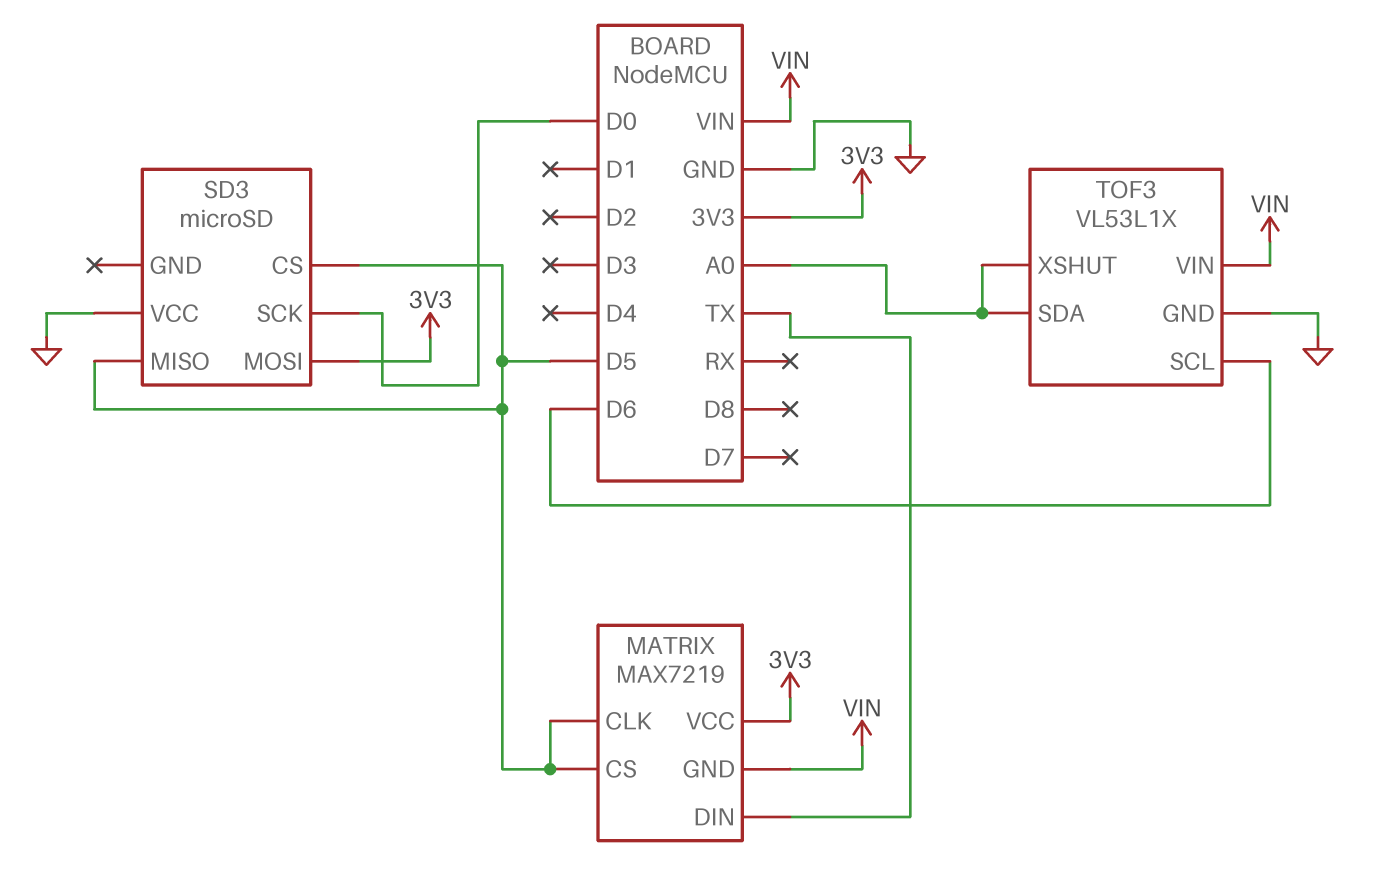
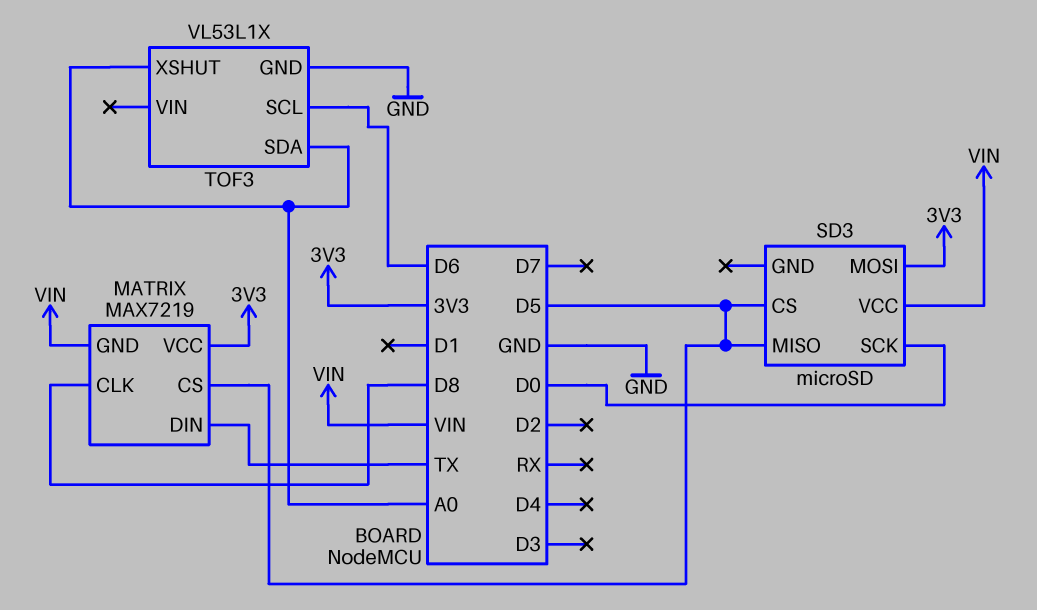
MATRIX pin CLK: D5 -> D8
SD3 pin VCC: GND -> VIN
TOF3 pin VIN: VIN -> none

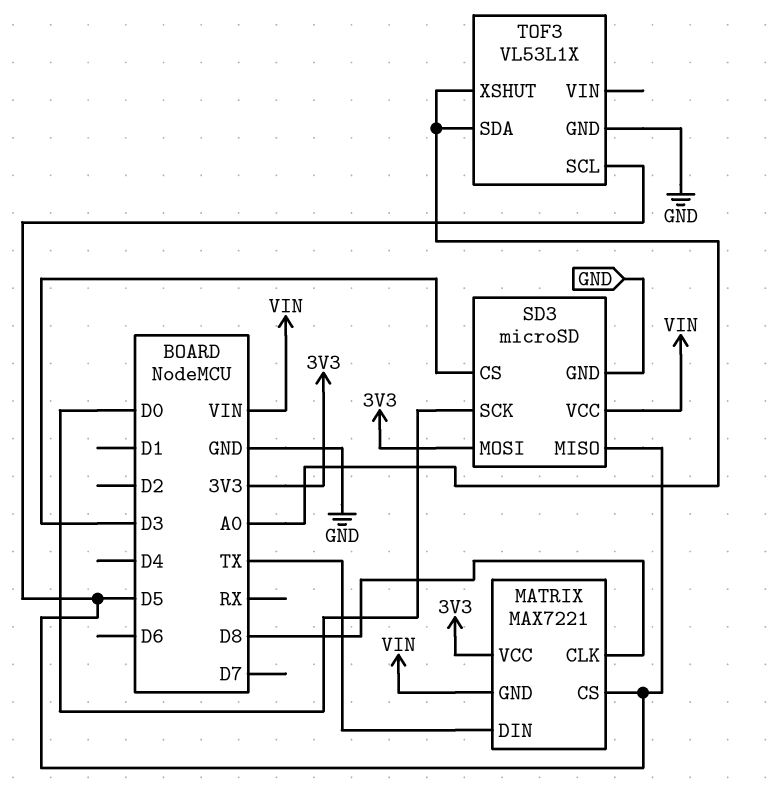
MATRIX: MAX7219 -> MAX7221
SD3 pin CS: D5 -> D3
SD3 pin GND: none -> GND
TOF3 pin SCL: D6 -> D5

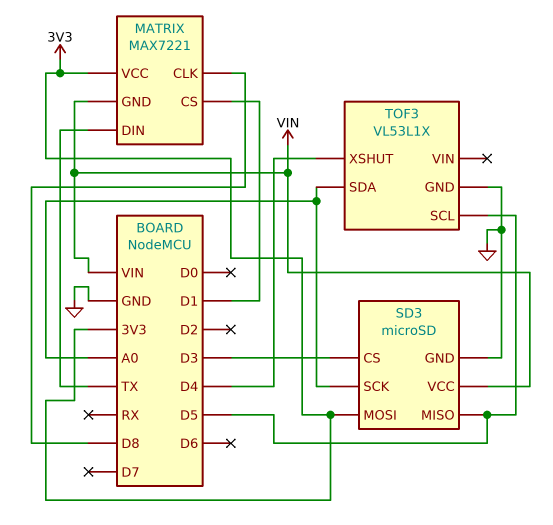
MATRIX pin CS: D5 -> D1
SD3 pin SCK: D0 -> A0
TOF3 pin XSHUT: A0 -> D4

